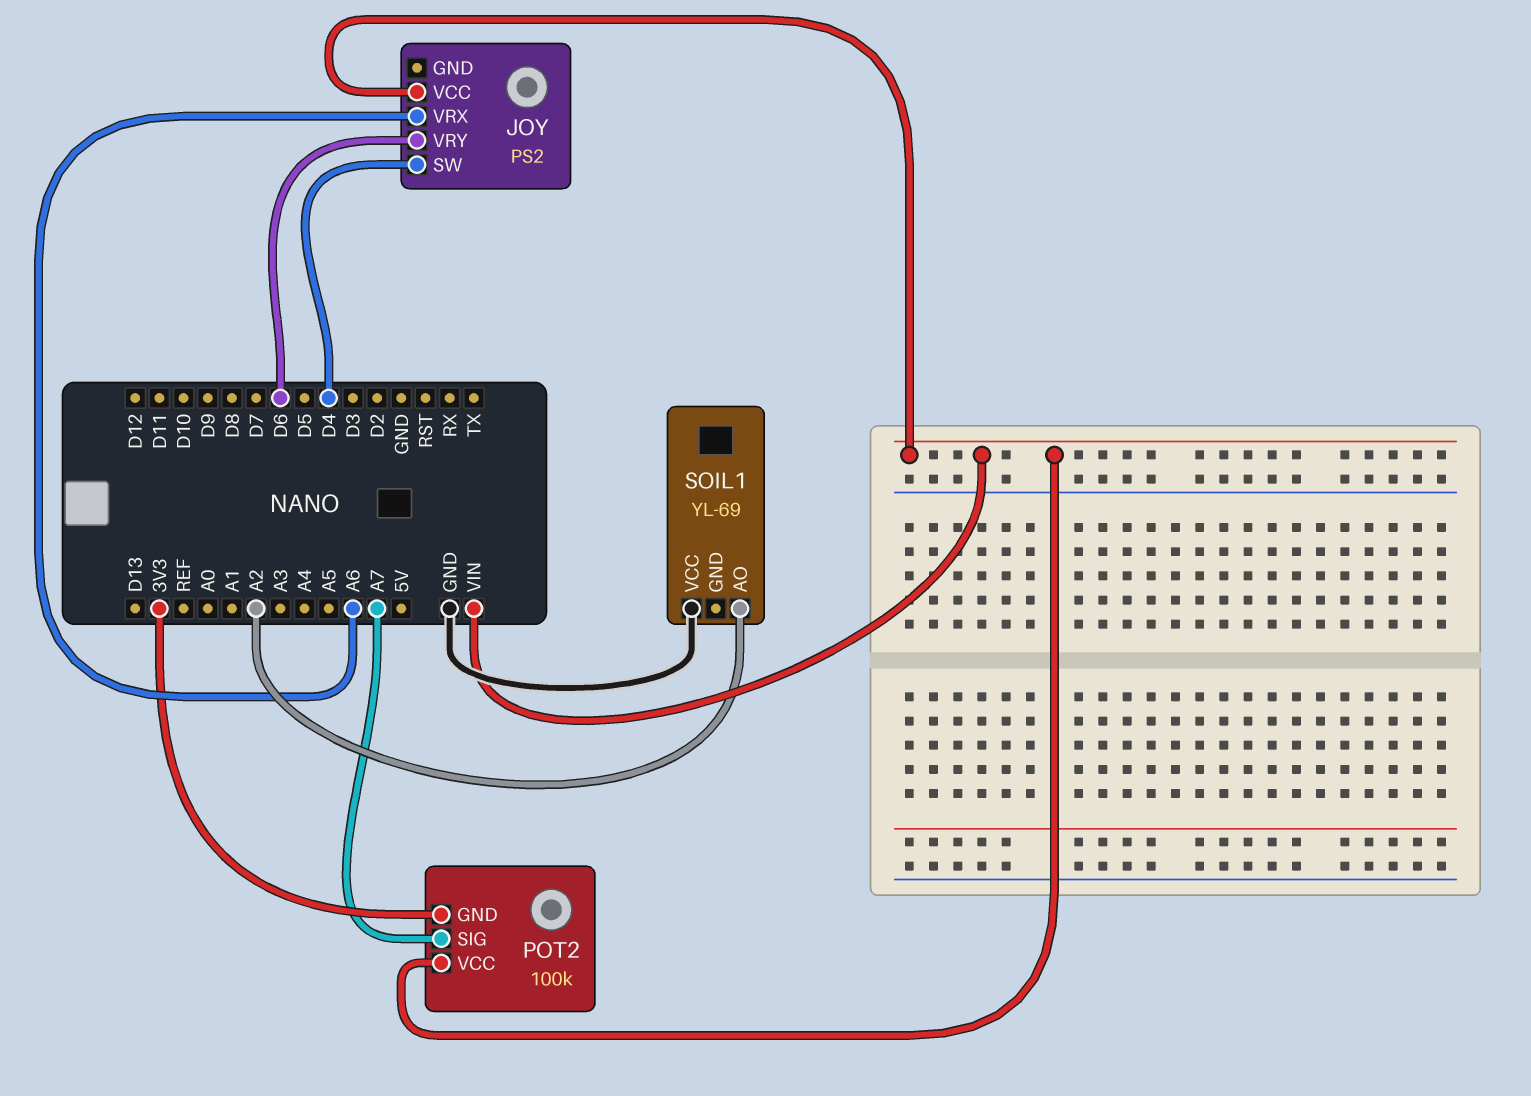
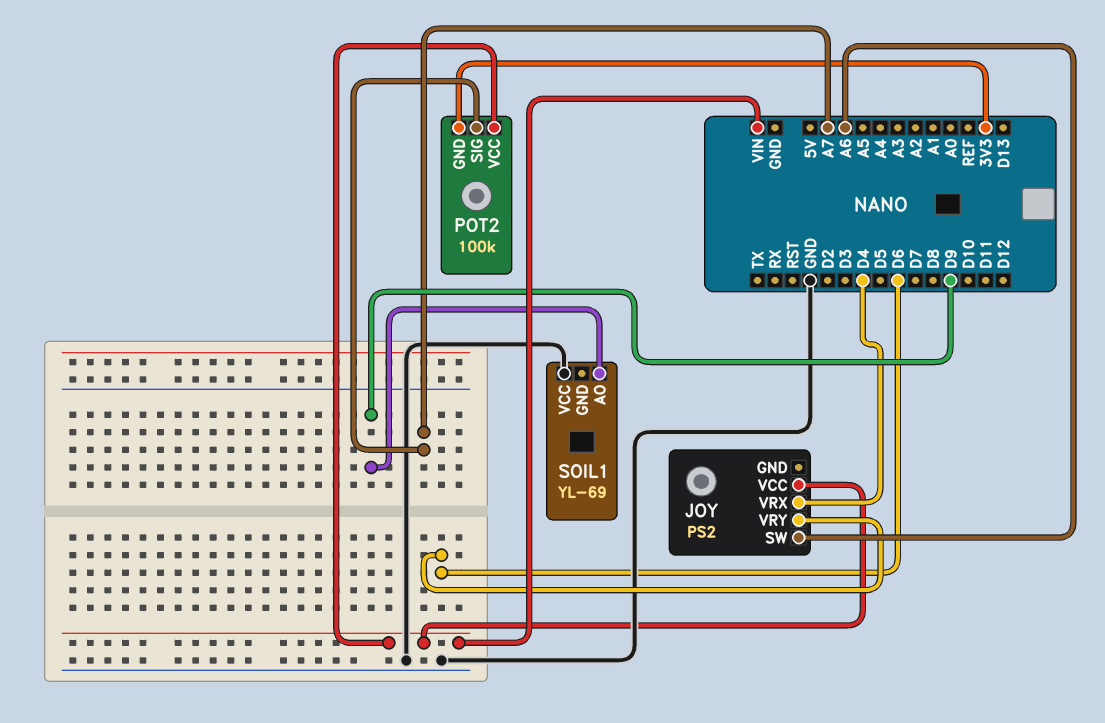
JOY pin SW: D4 -> A6
JOY pin VRX: A6 -> D4
SOIL1 pin AO: A2 -> D9

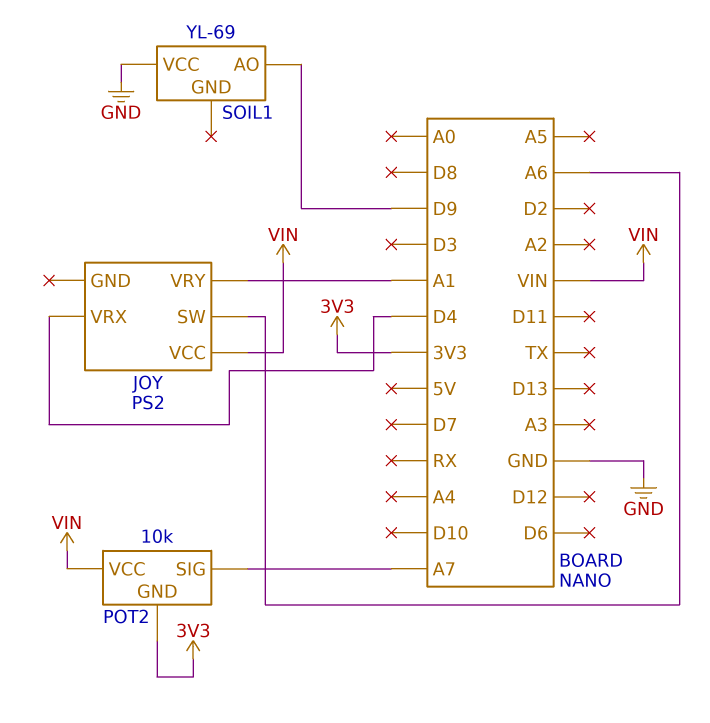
JOY pin VRY: D6 -> A1
POT2: 100k -> 10k

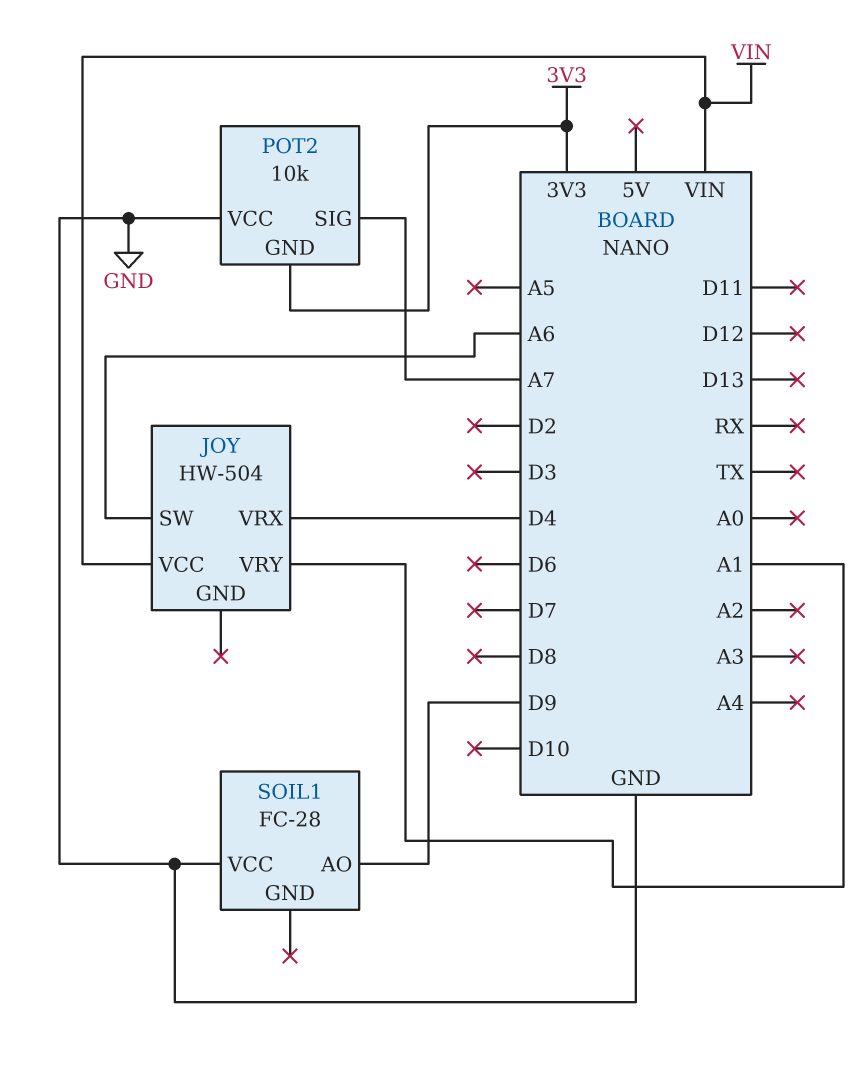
JOY: PS2 -> HW-504
POT2 pin VCC: VIN -> GND
SOIL1: YL-69 -> FC-28

